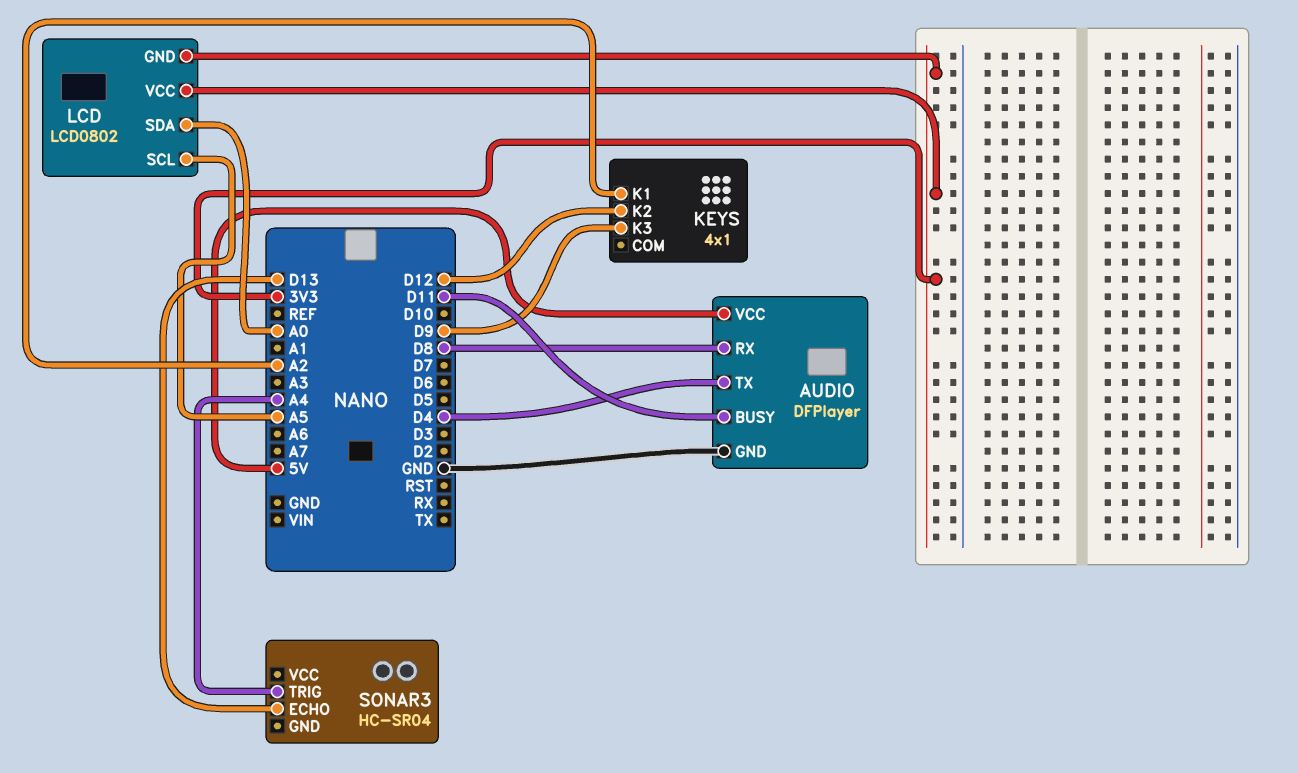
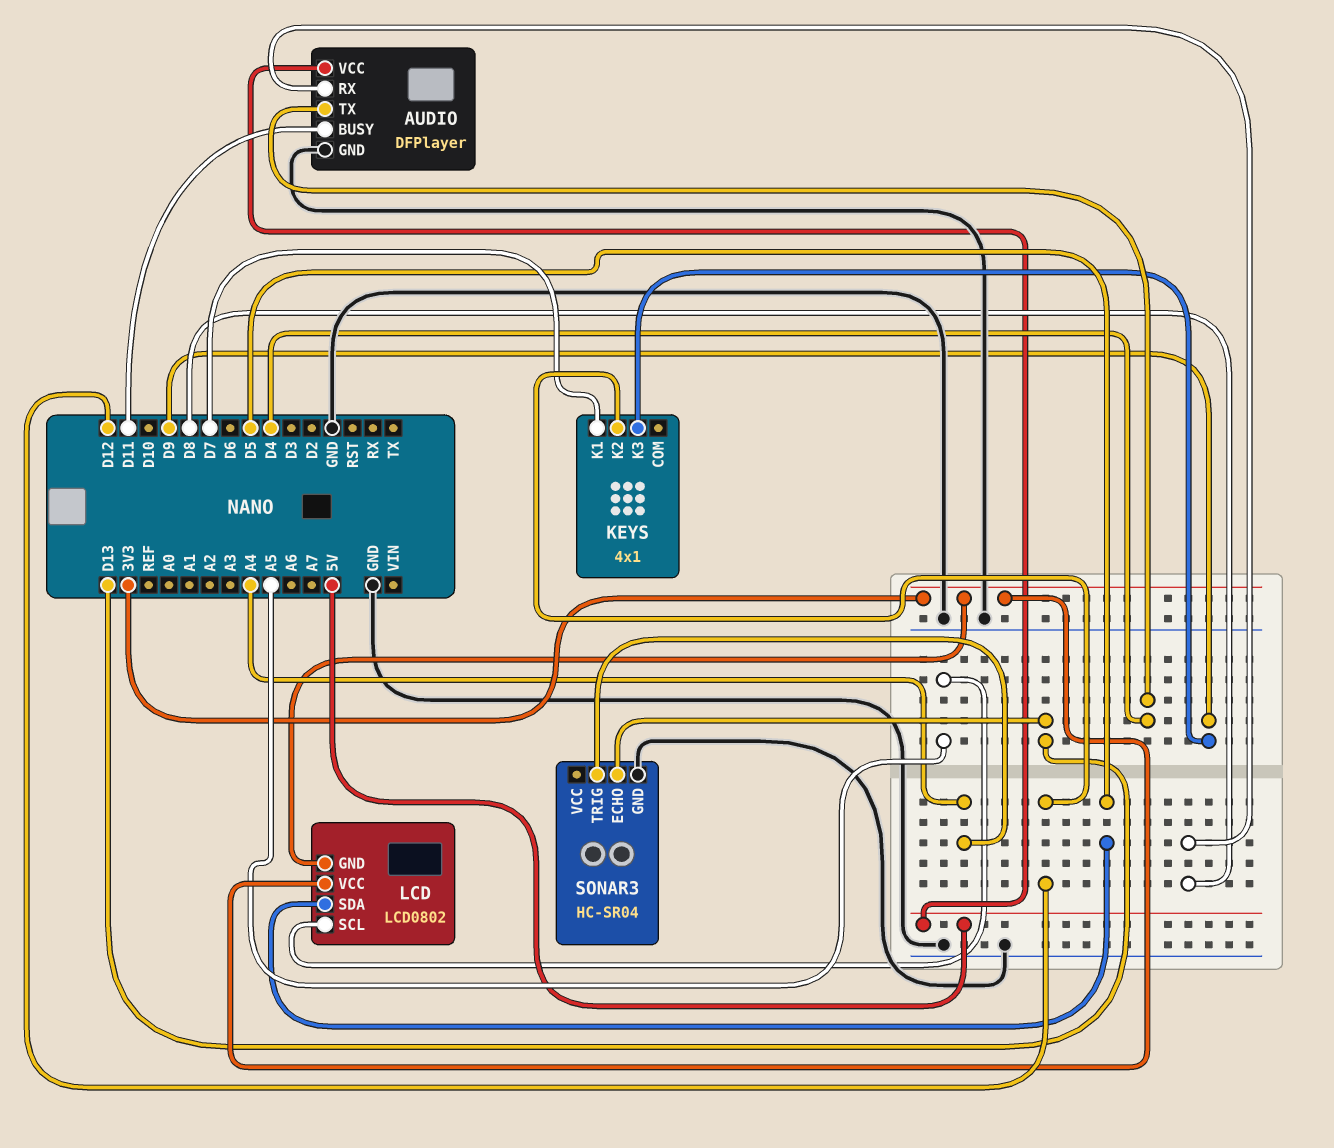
KEYS pin K1: A2 -> D7
LCD pin SDA: A0 -> D5
SONAR3 pin GND: none -> GND

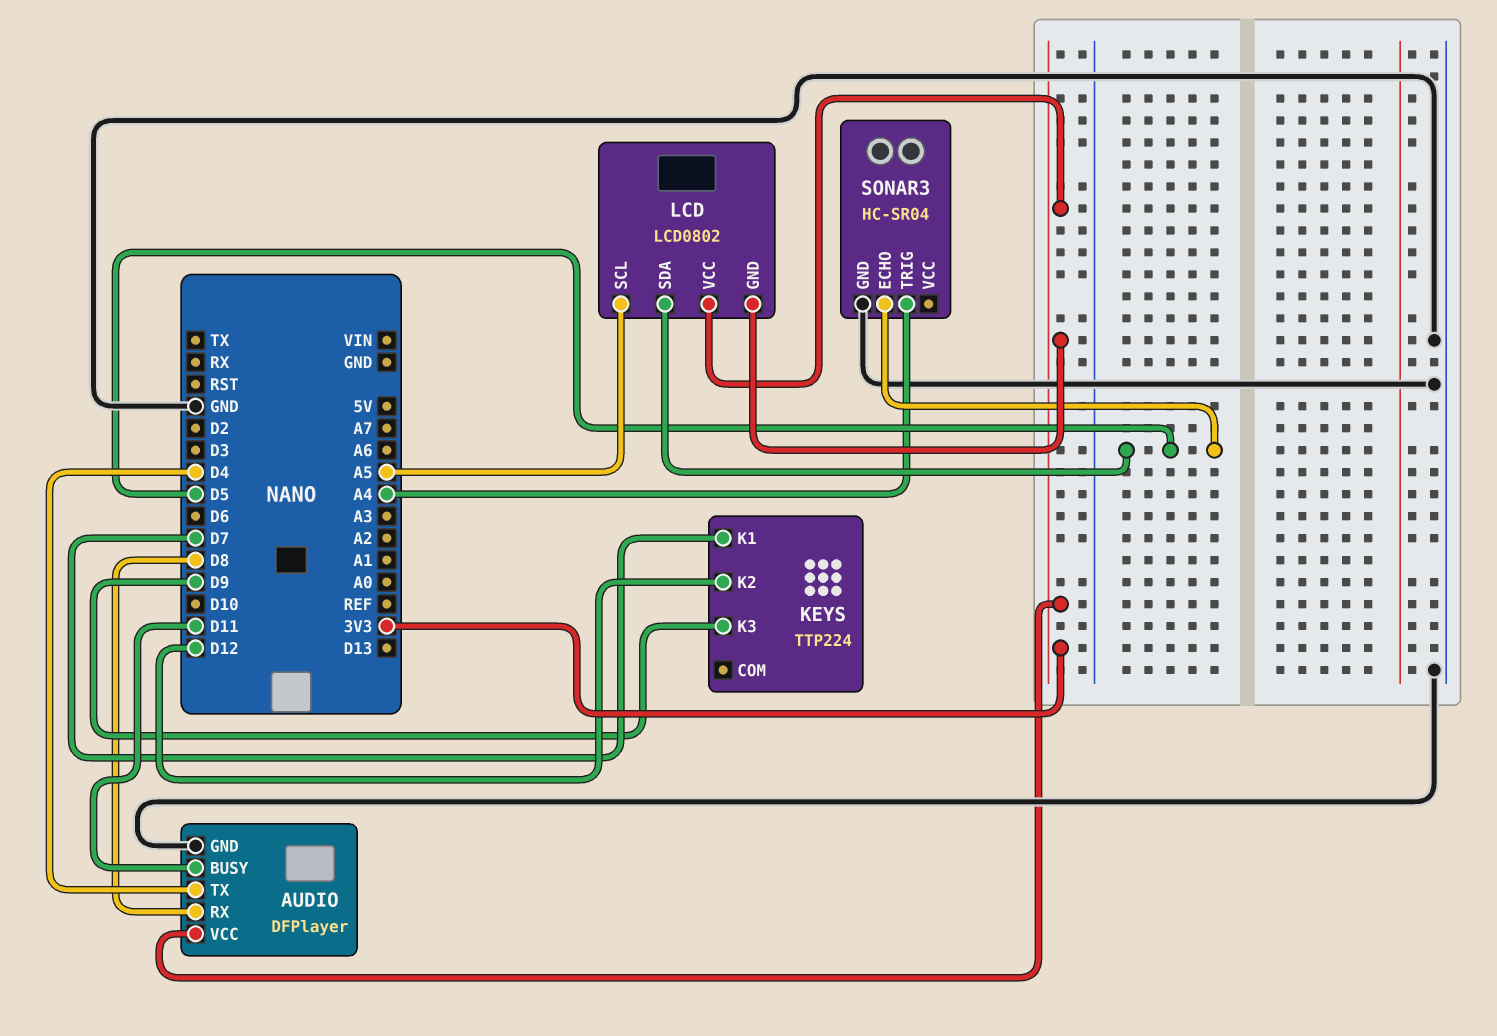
AUDIO pin VCC: 5V -> 3V3
KEYS: 4x1 -> TTP224
SONAR3 pin ECHO: D13 -> D5

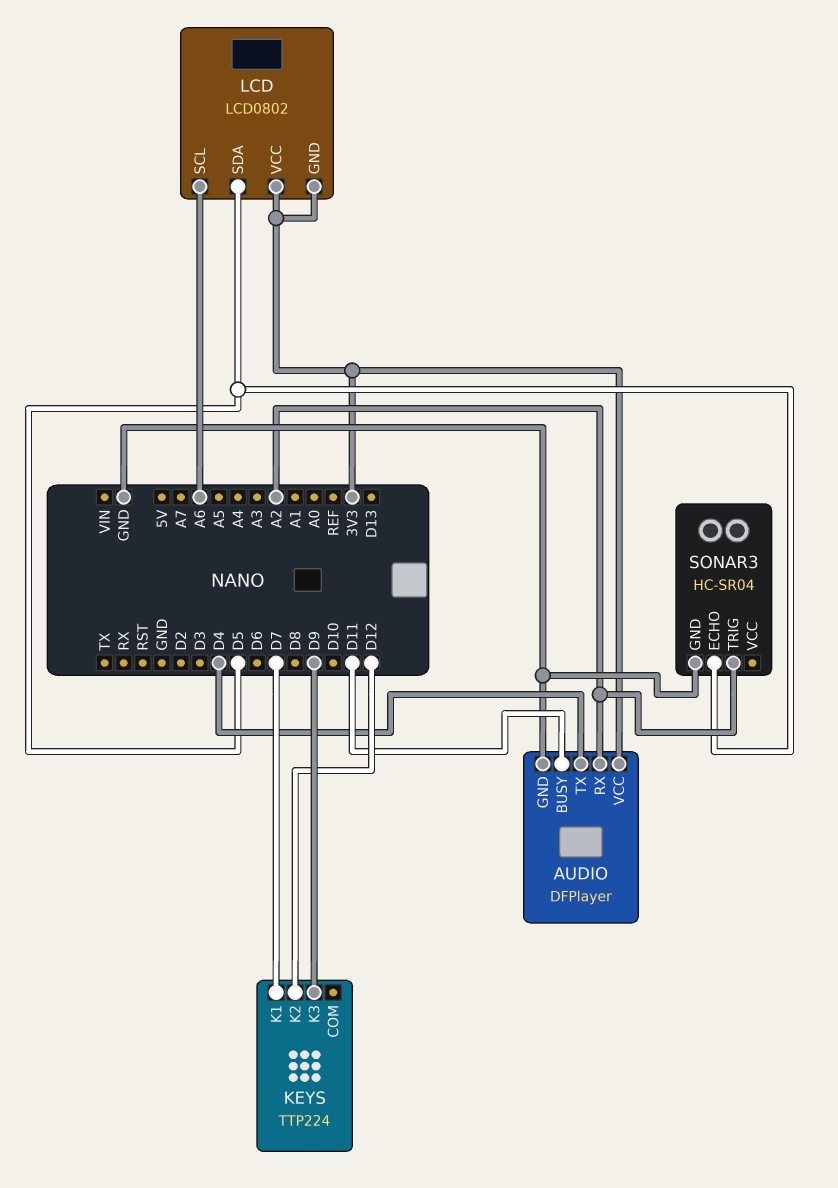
AUDIO pin RX: D8 -> A2
LCD pin SCL: A5 -> A6
SONAR3 pin TRIG: A4 -> A2

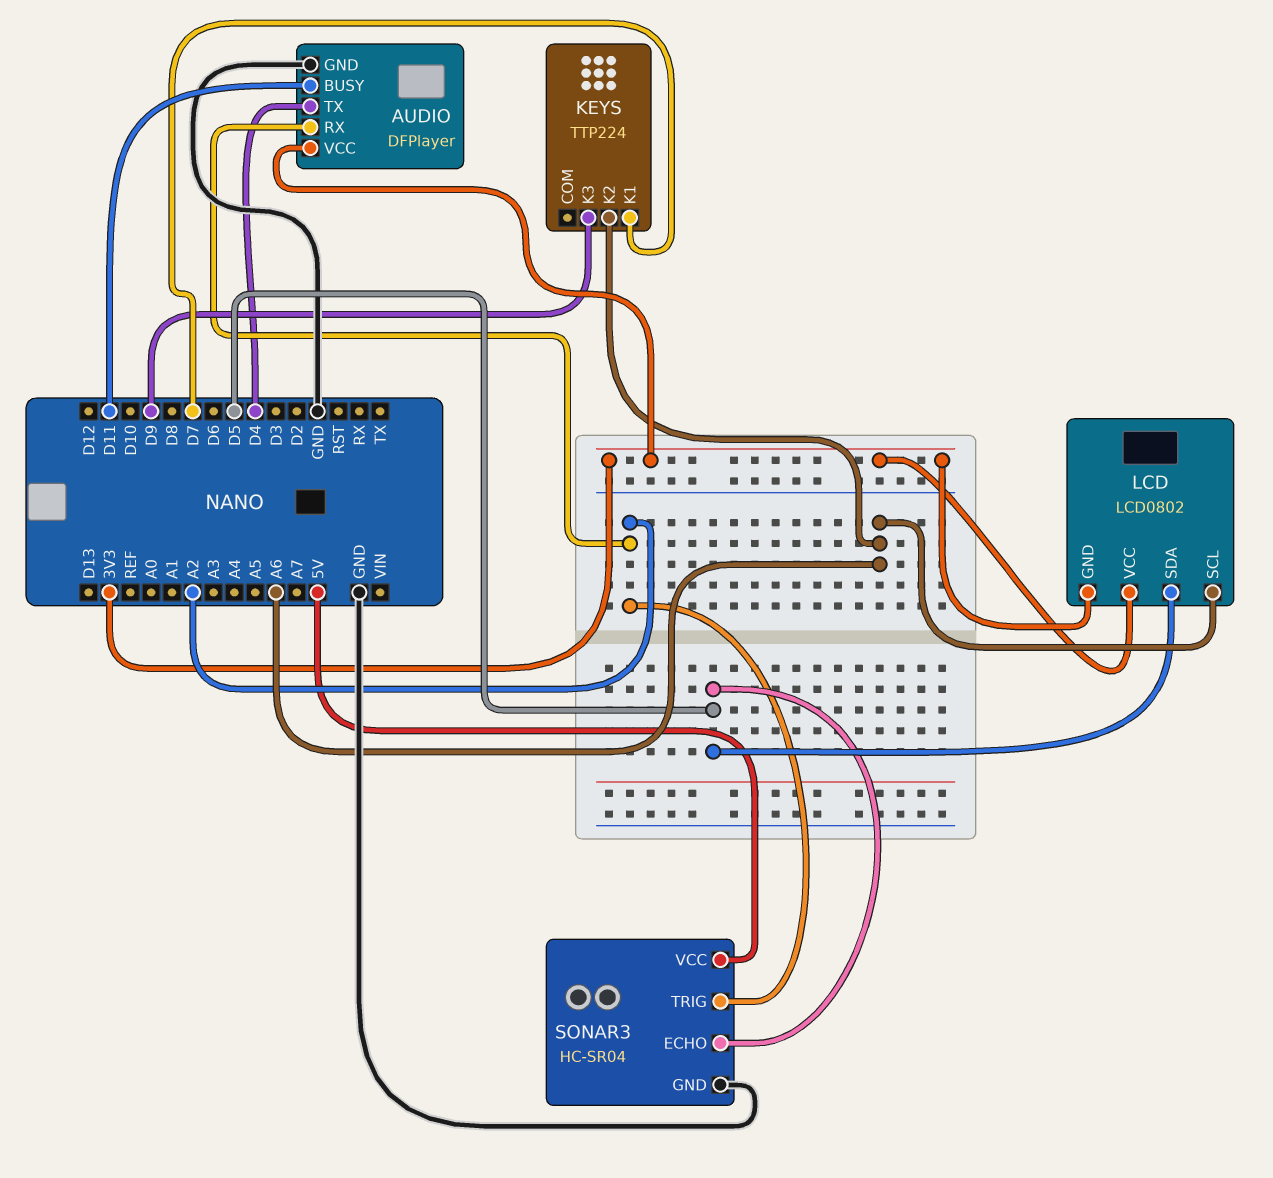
KEYS pin K2: D12 -> A6
SONAR3 pin VCC: none -> 5V

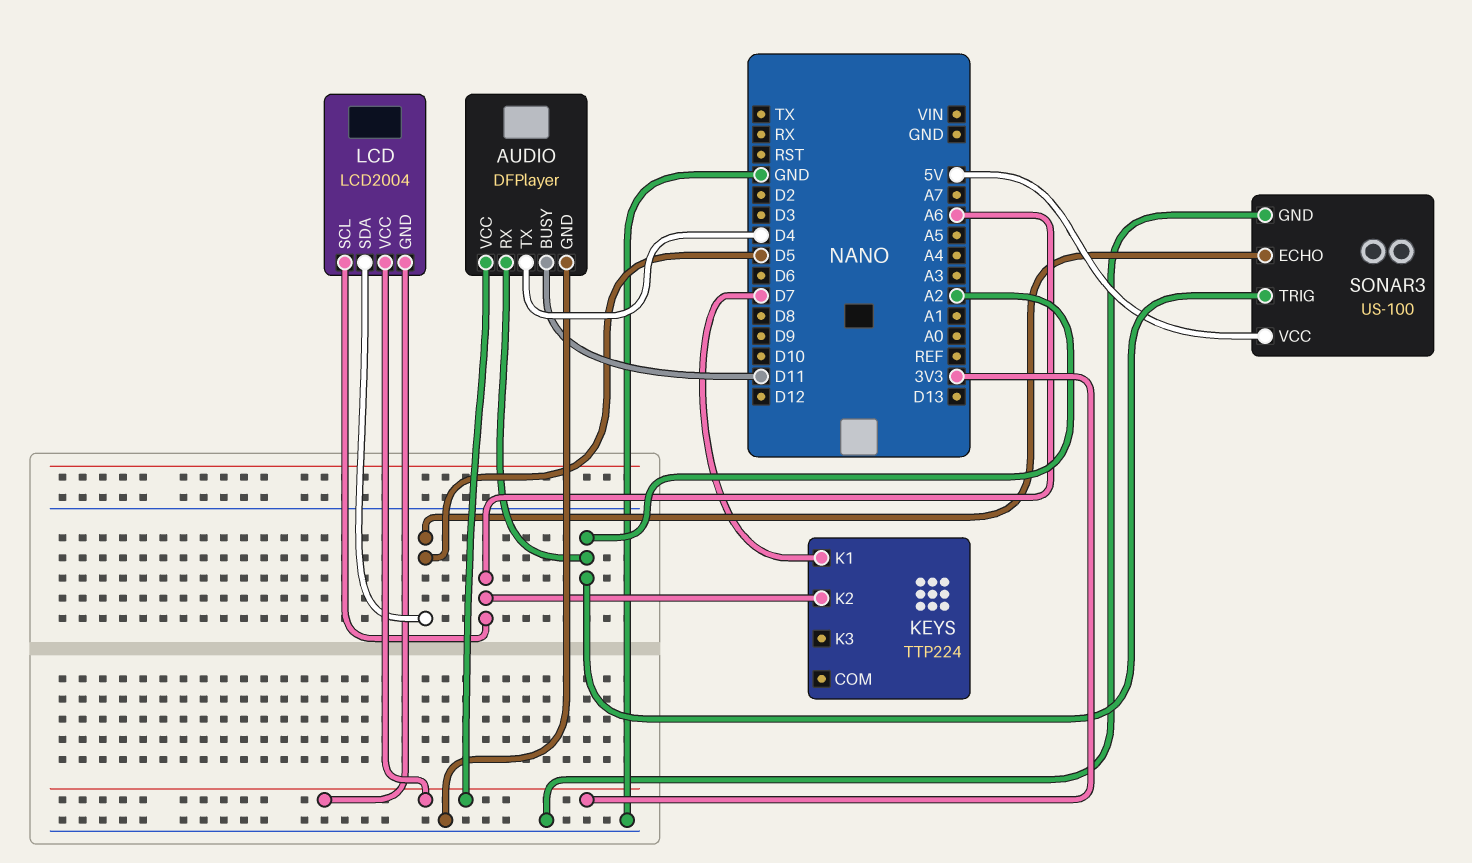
KEYS pin K3: D9 -> none
LCD: LCD0802 -> LCD2004
SONAR3: HC-SR04 -> US-100

